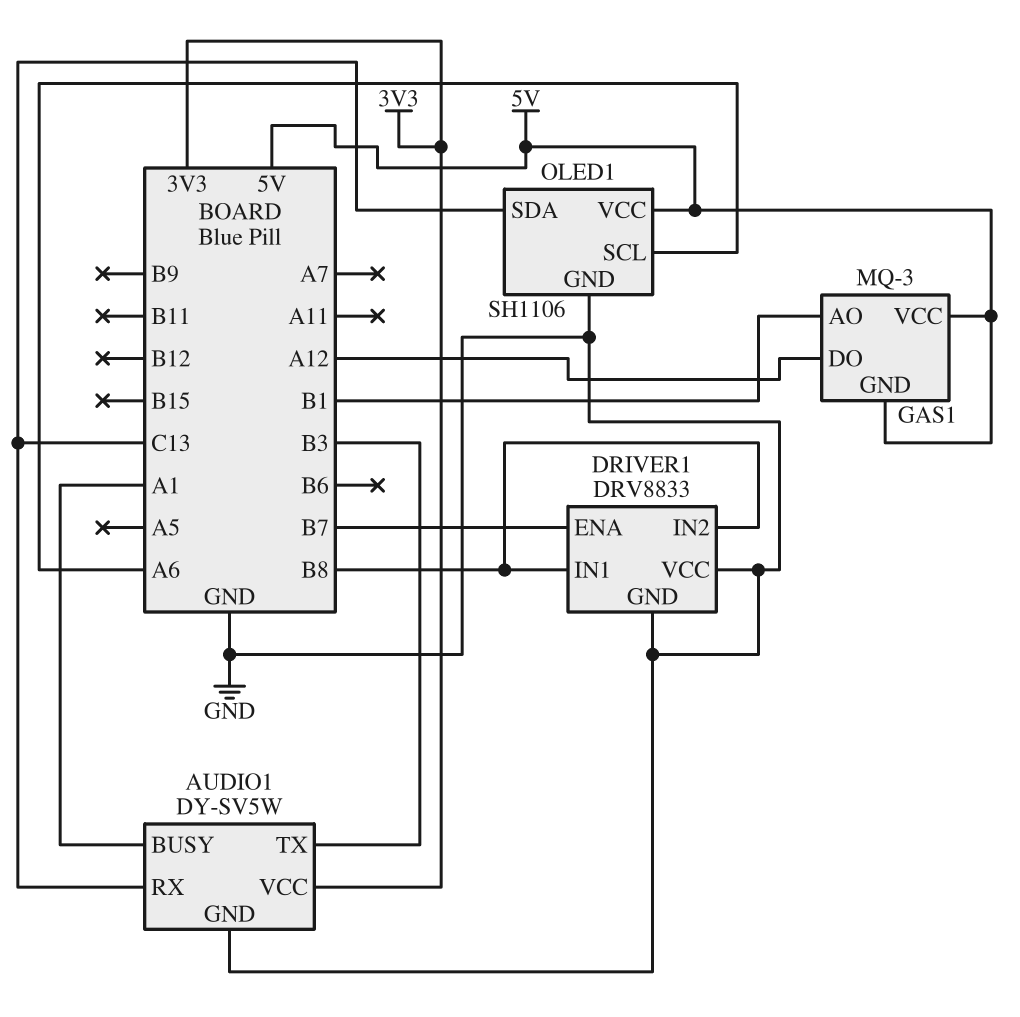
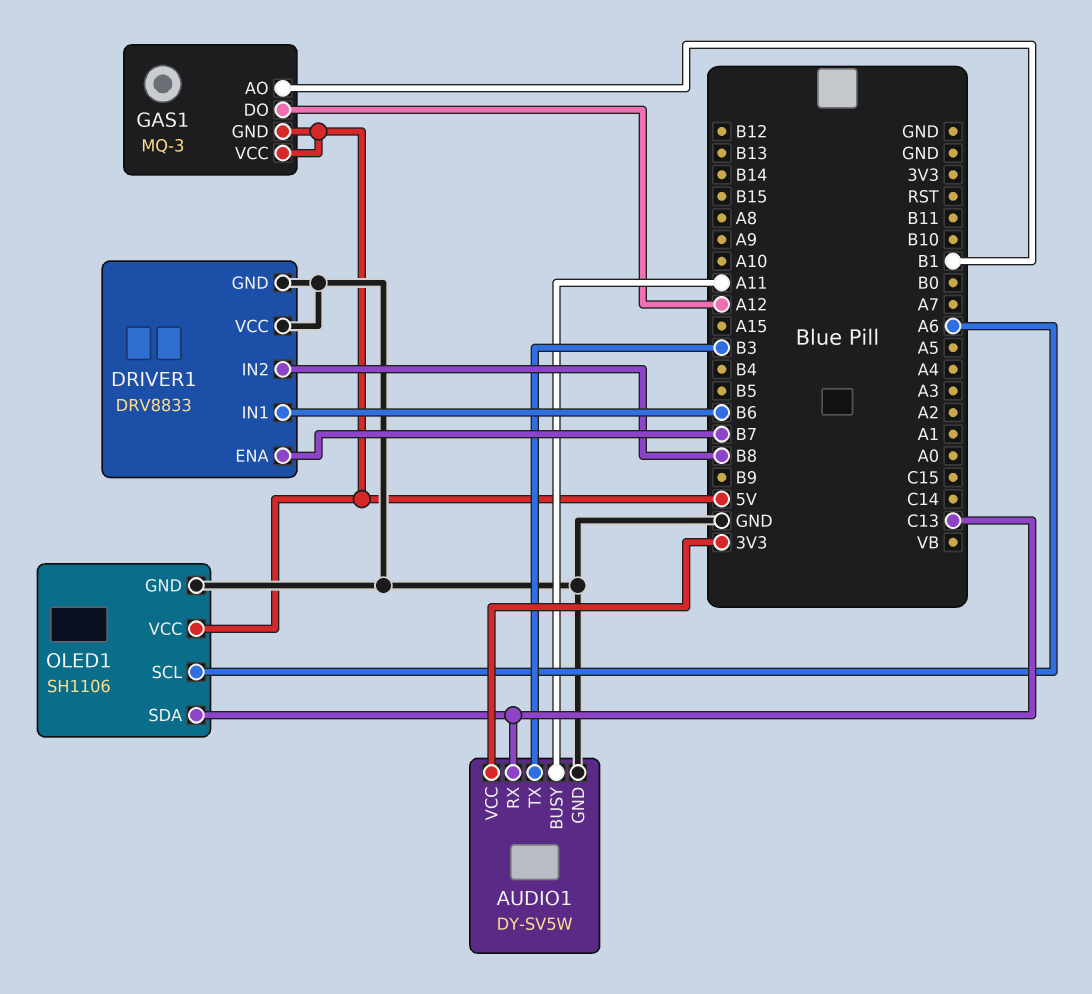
AUDIO1 pin BUSY: A1 -> A11
DRIVER1 pin IN1: B8 -> B6

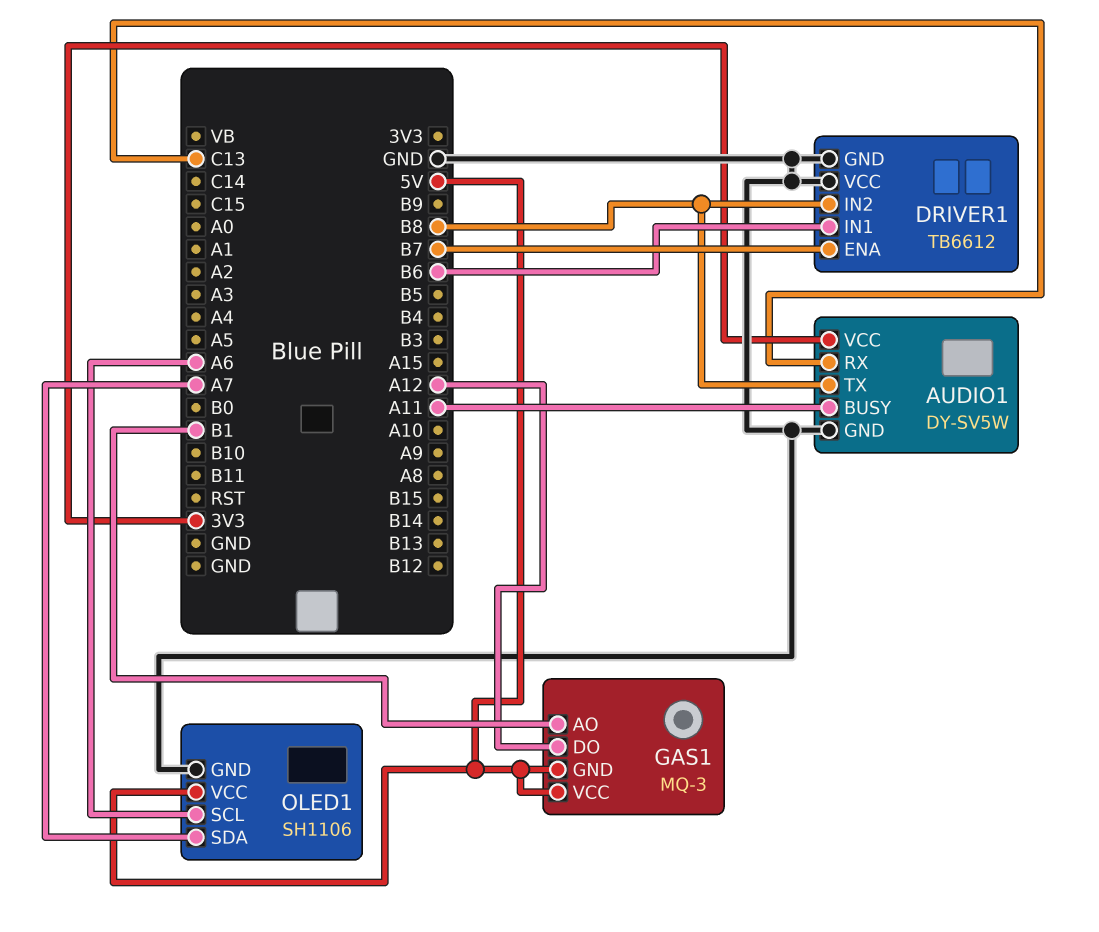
AUDIO1 pin TX: B3 -> B8
DRIVER1: DRV8833 -> TB6612
OLED1 pin SDA: C13 -> A7

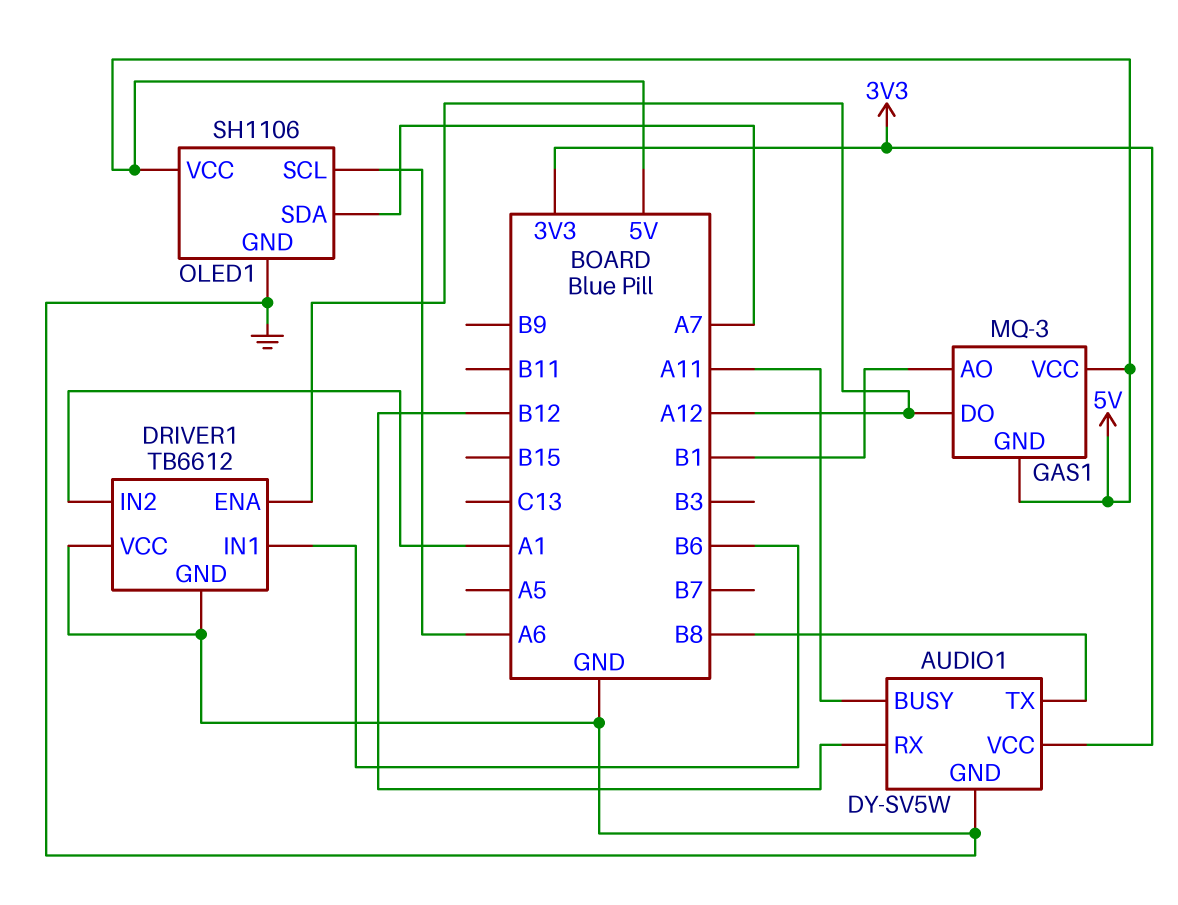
AUDIO1 pin RX: C13 -> B12
DRIVER1 pin ENA: B7 -> A12
DRIVER1 pin IN2: B8 -> A1

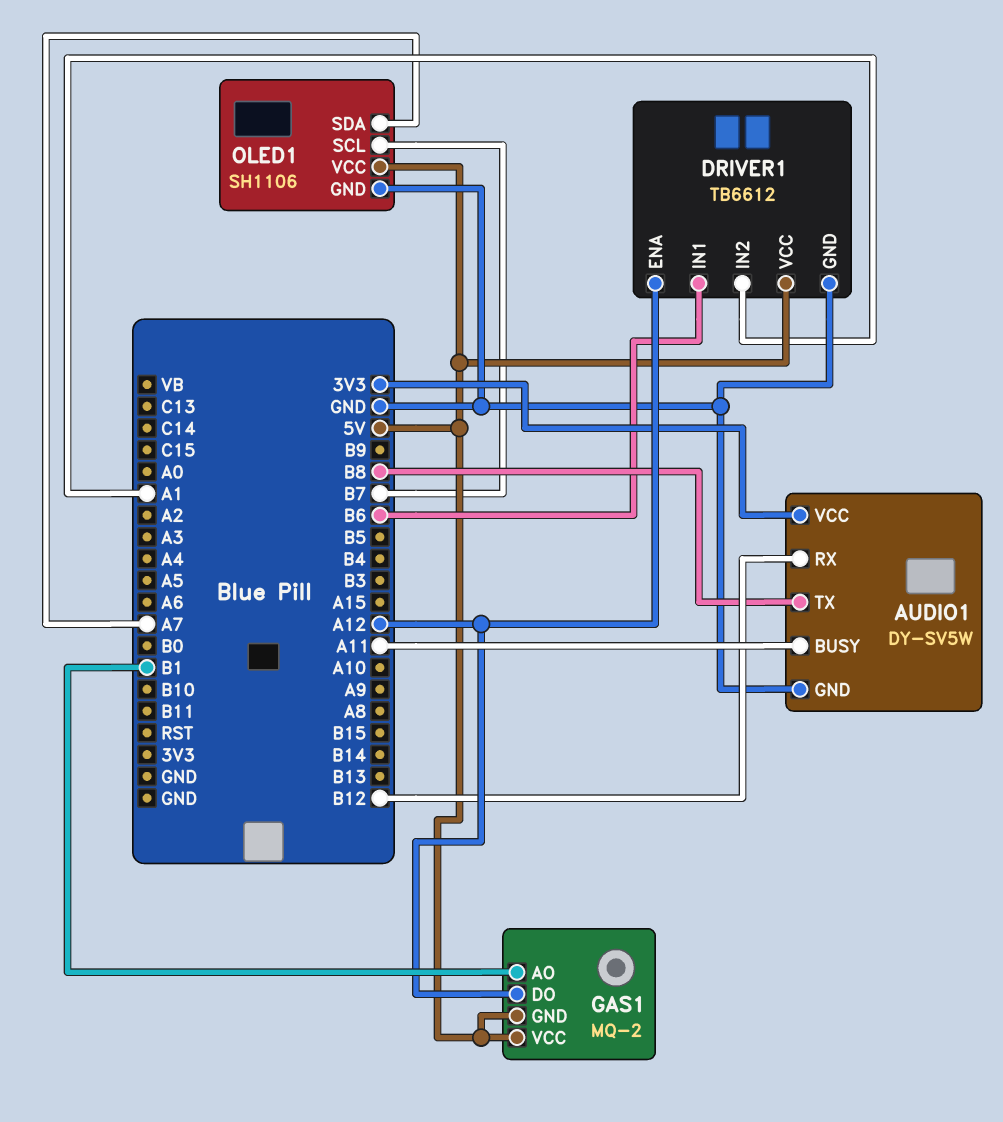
DRIVER1 pin VCC: GND -> 5V
GAS1: MQ-3 -> MQ-2
OLED1 pin SCL: A6 -> B7

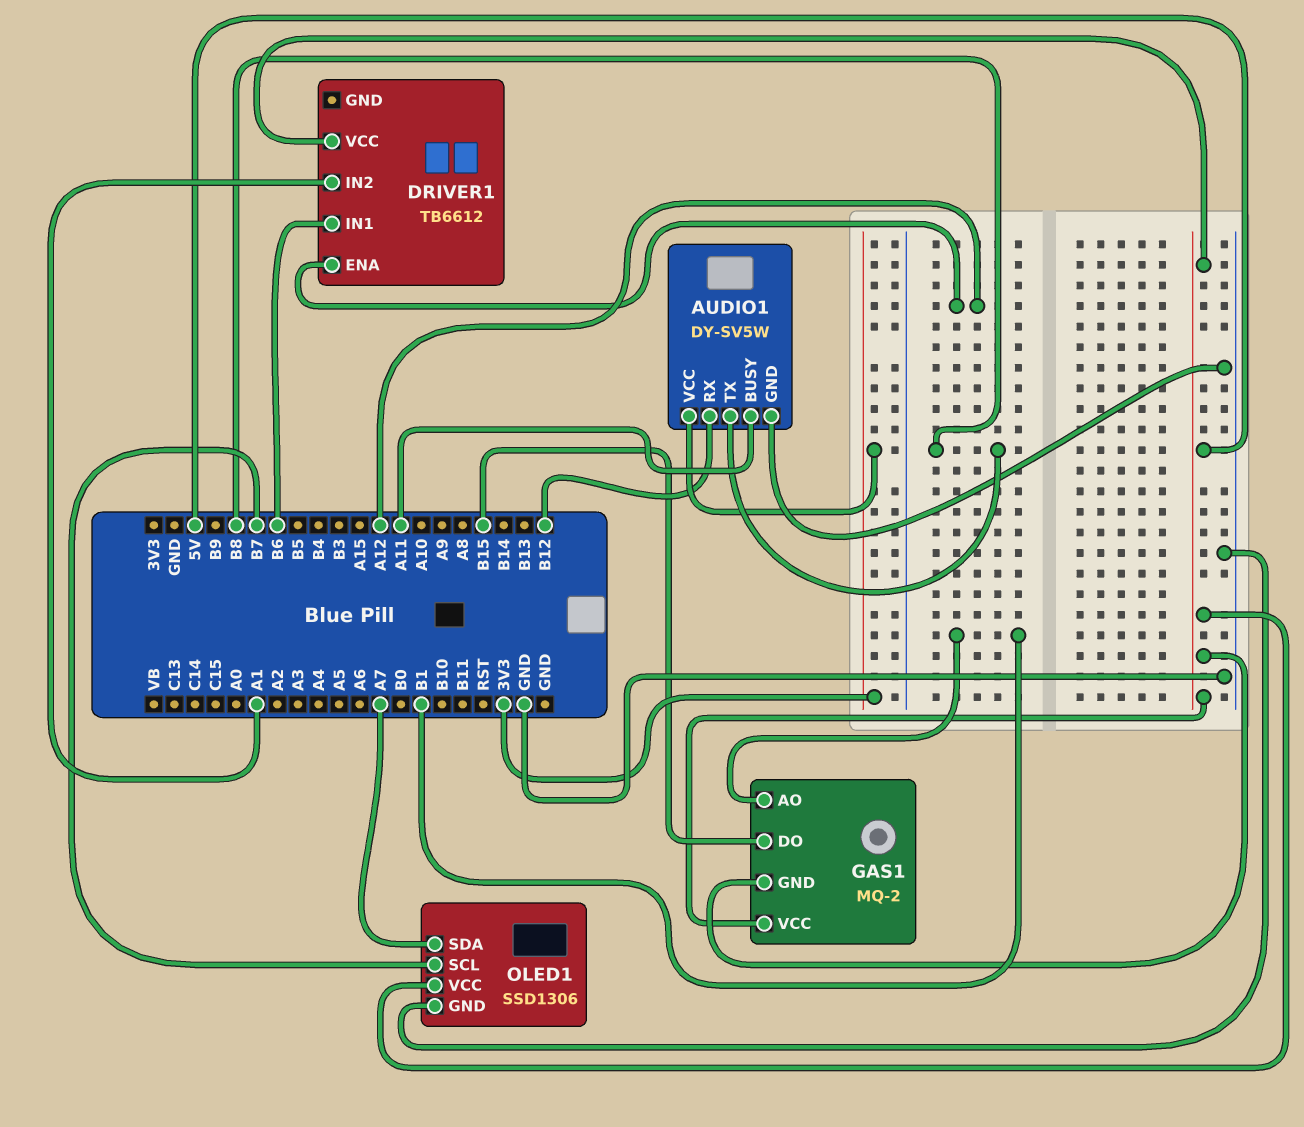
DRIVER1 pin GND: GND -> none
GAS1 pin DO: A12 -> B15
OLED1: SH1106 -> SSD1306

